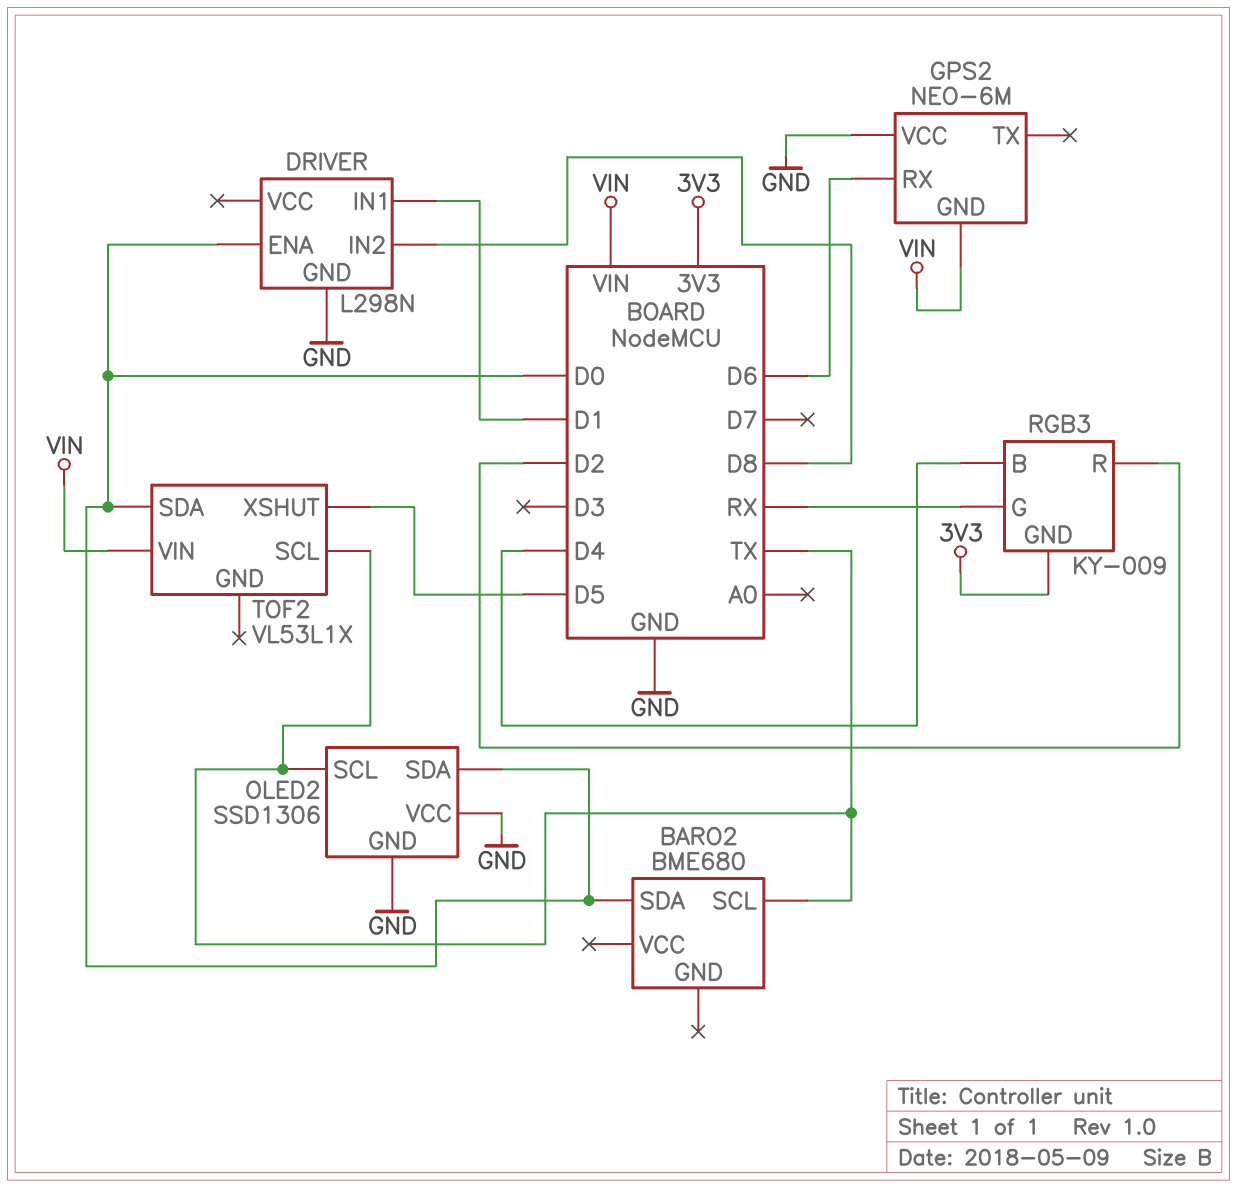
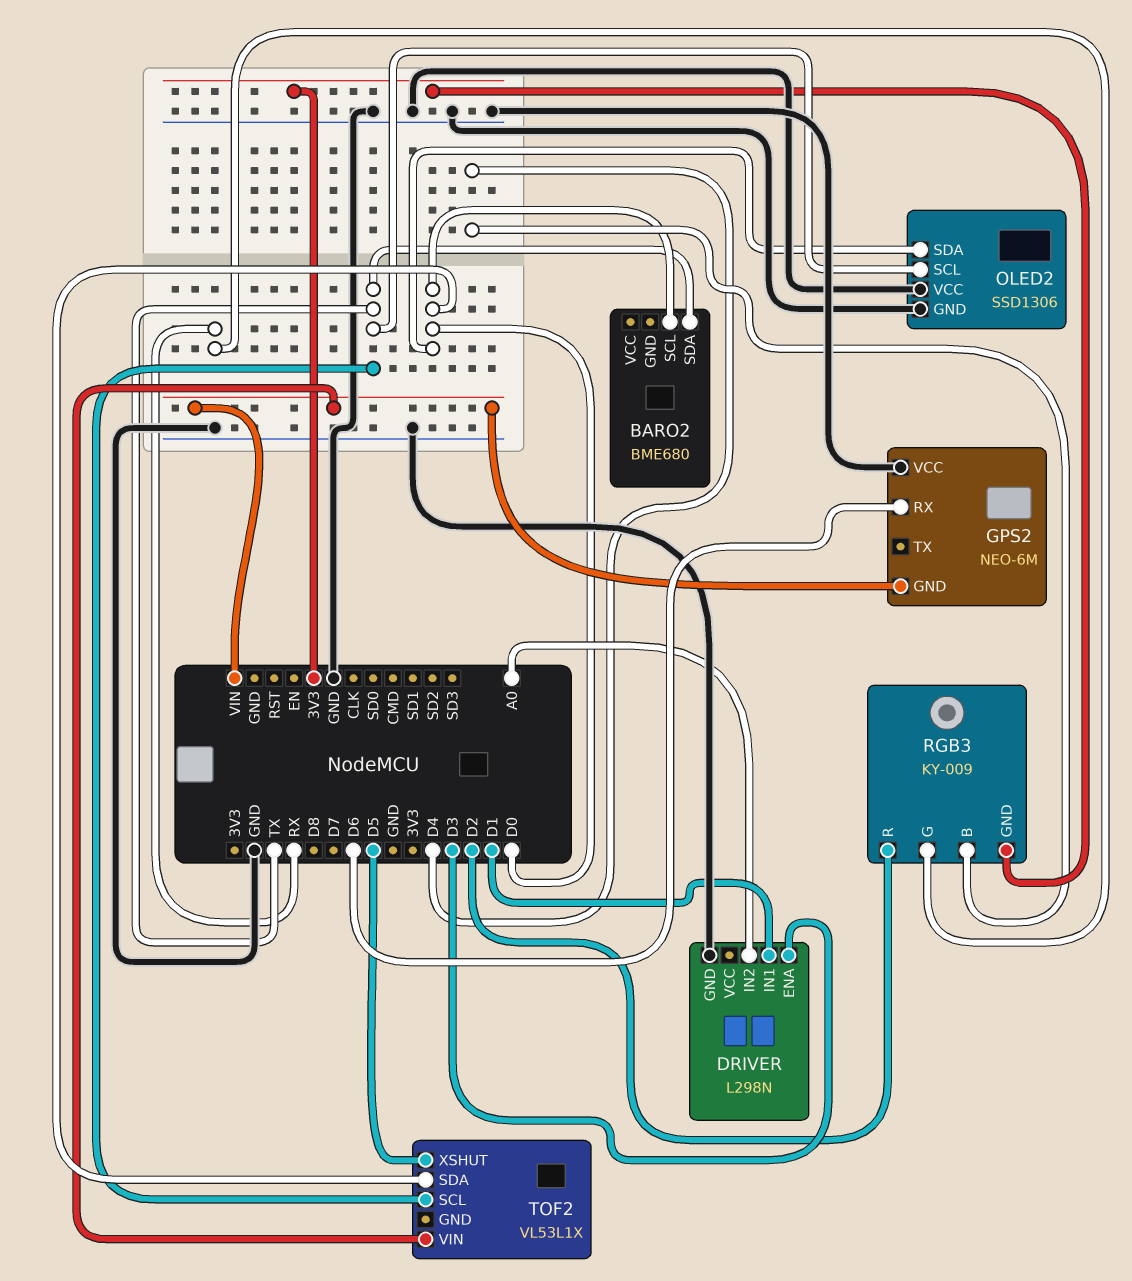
BARO2 pin SCL: TX -> D0
BARO2 pin SDA: D0 -> TX
DRIVER pin ENA: D0 -> D3
DRIVER pin IN2: D8 -> A0

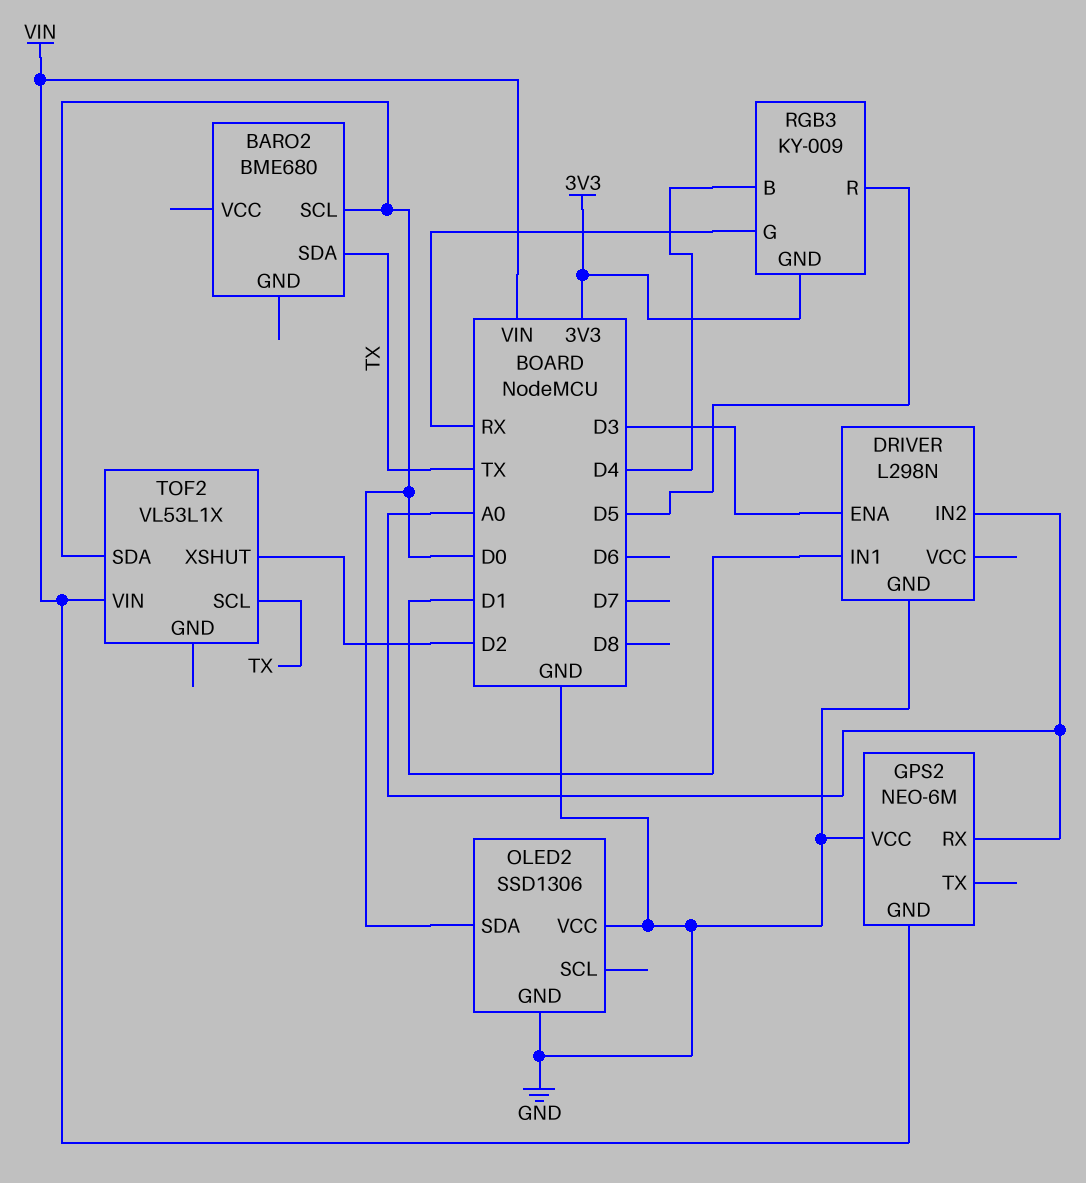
GPS2 pin RX: D6 -> A0
OLED2 pin SCL: TX -> none
RGB3 pin R: D2 -> D5
TOF2 pin XSHUT: D5 -> D2

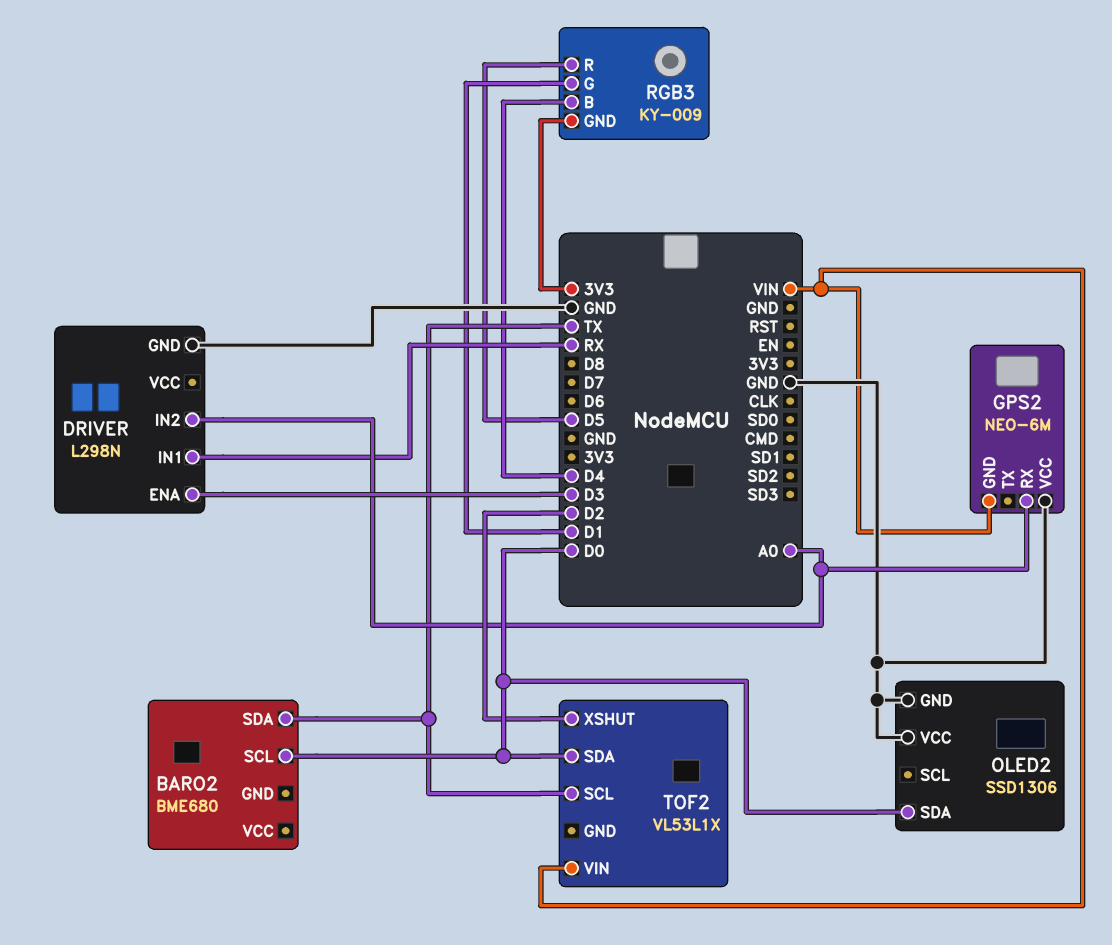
DRIVER pin IN1: D1 -> RX
RGB3 pin G: RX -> D1

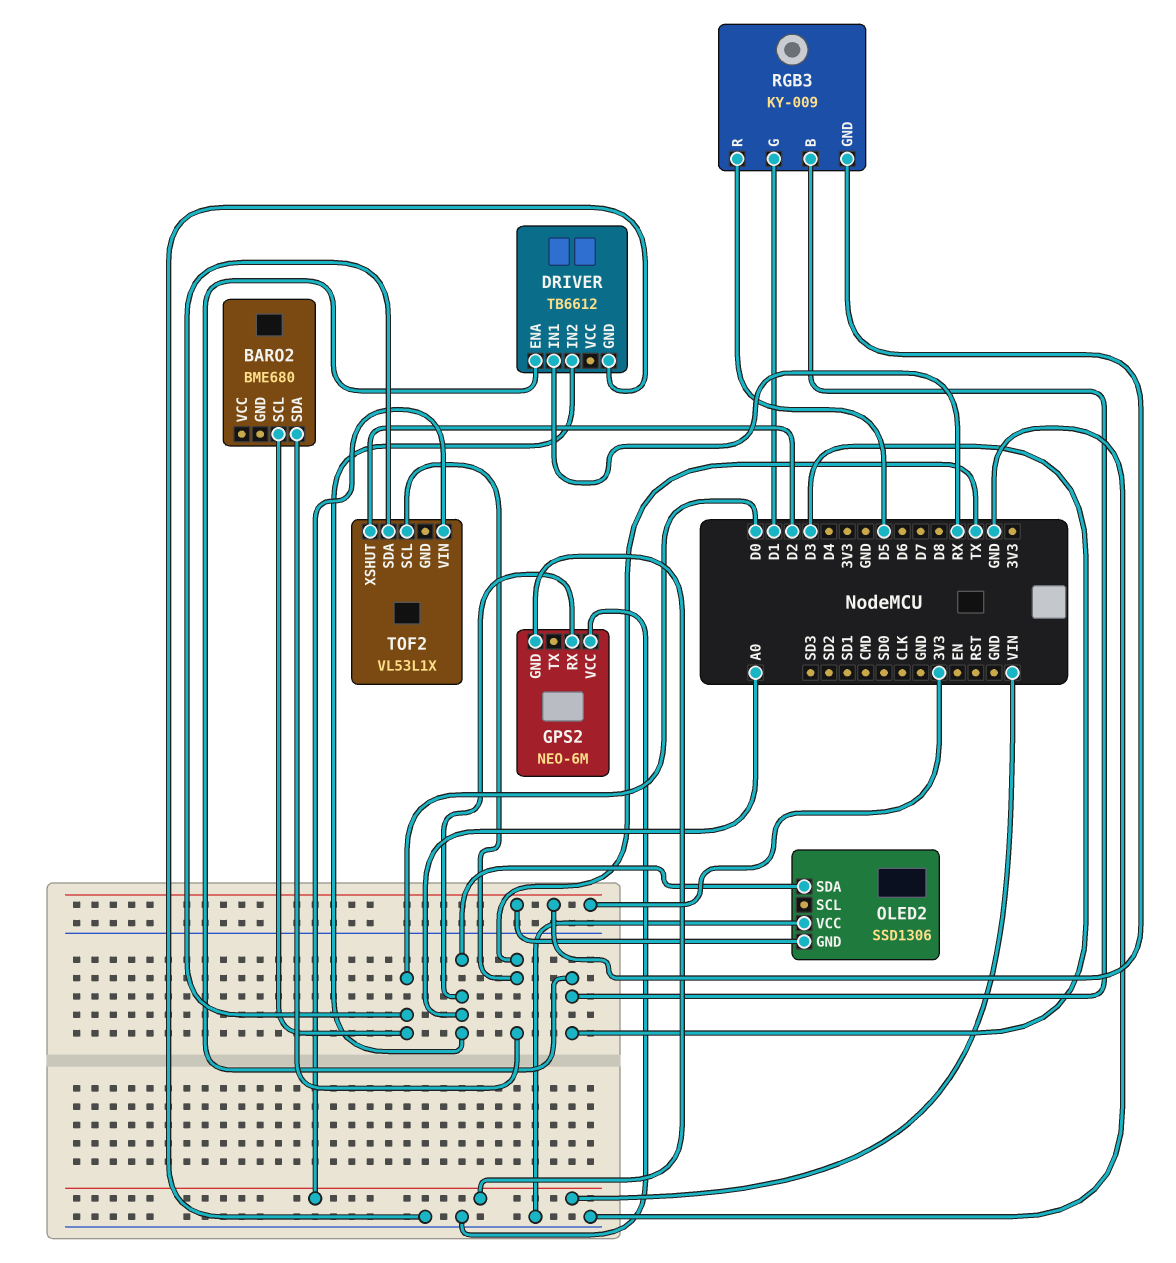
DRIVER: L298N -> TB6612
OLED2 pin GND: GND -> 3V3
OLED2 pin SDA: D0 -> A0
RGB3 pin B: D4 -> D3

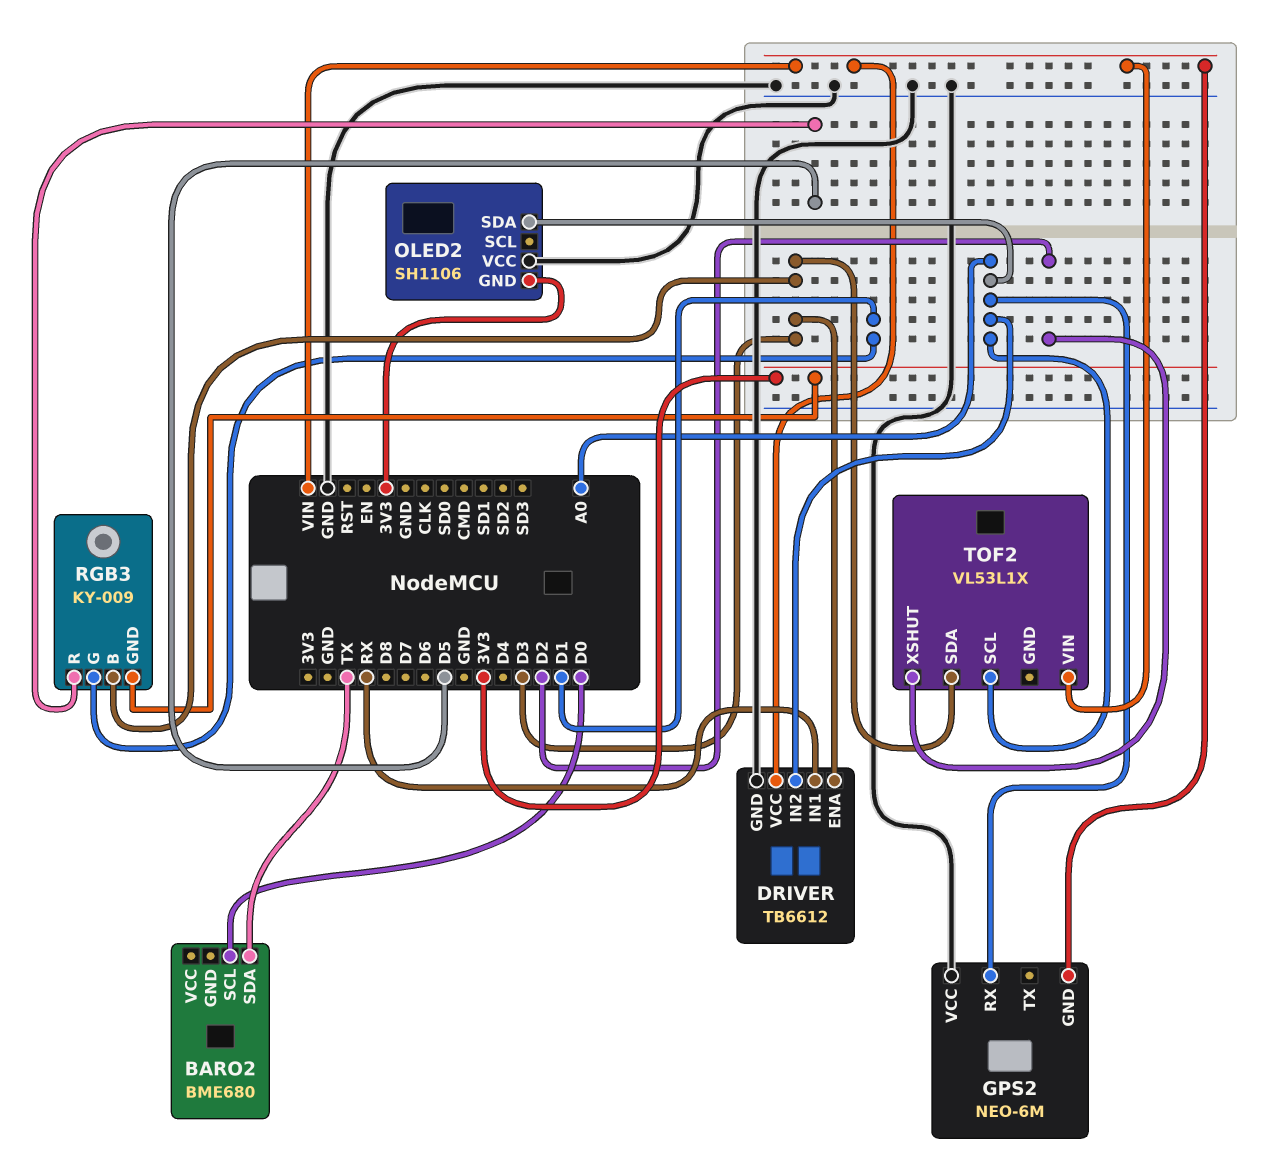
DRIVER pin VCC: none -> VIN
OLED2: SSD1306 -> SH1106
TOF2 pin SCL: TX -> A0
TOF2 pin SDA: D0 -> D3

